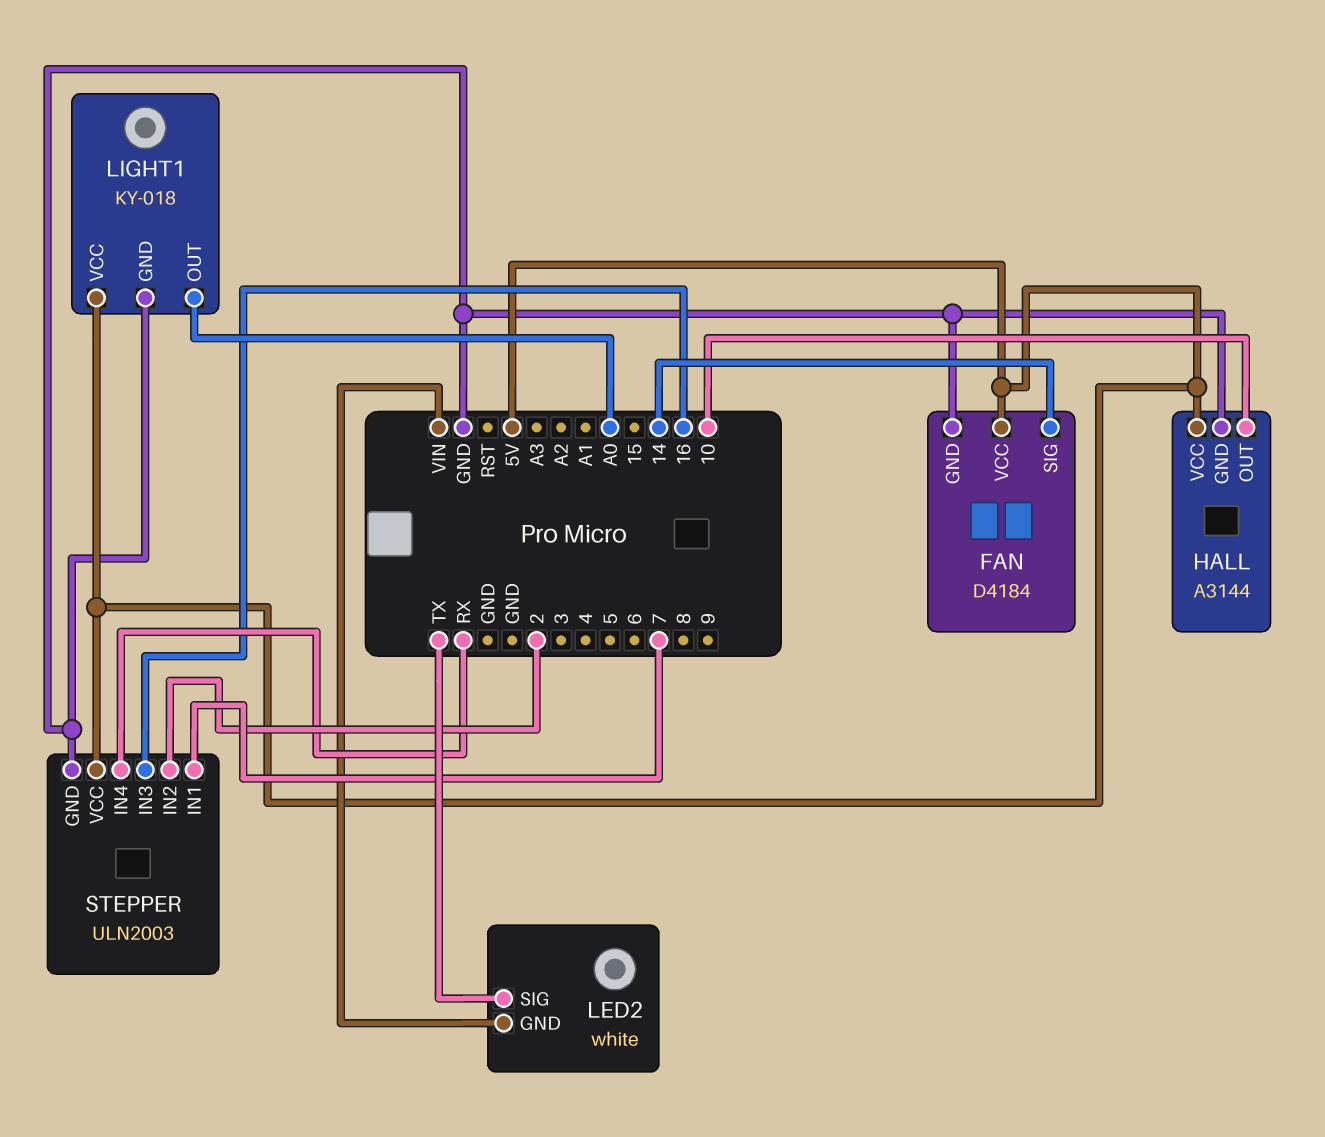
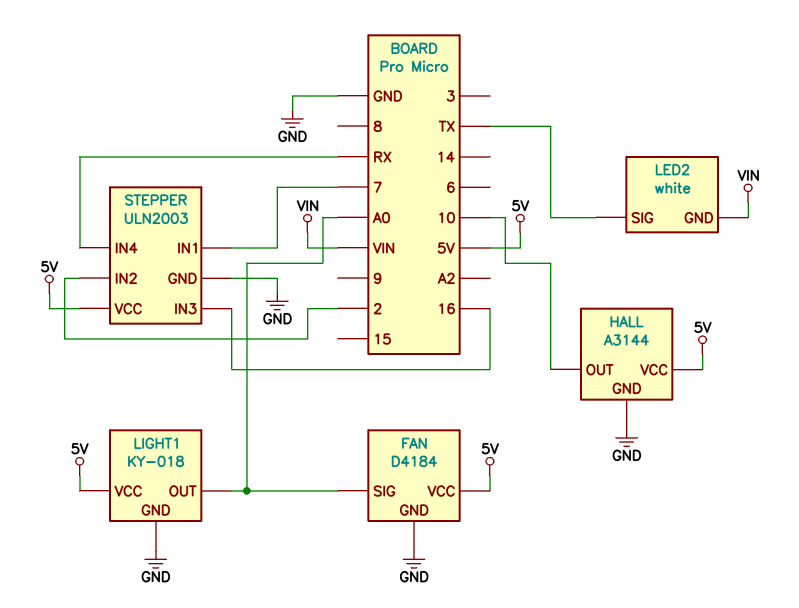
FAN pin SIG: 14 -> A0

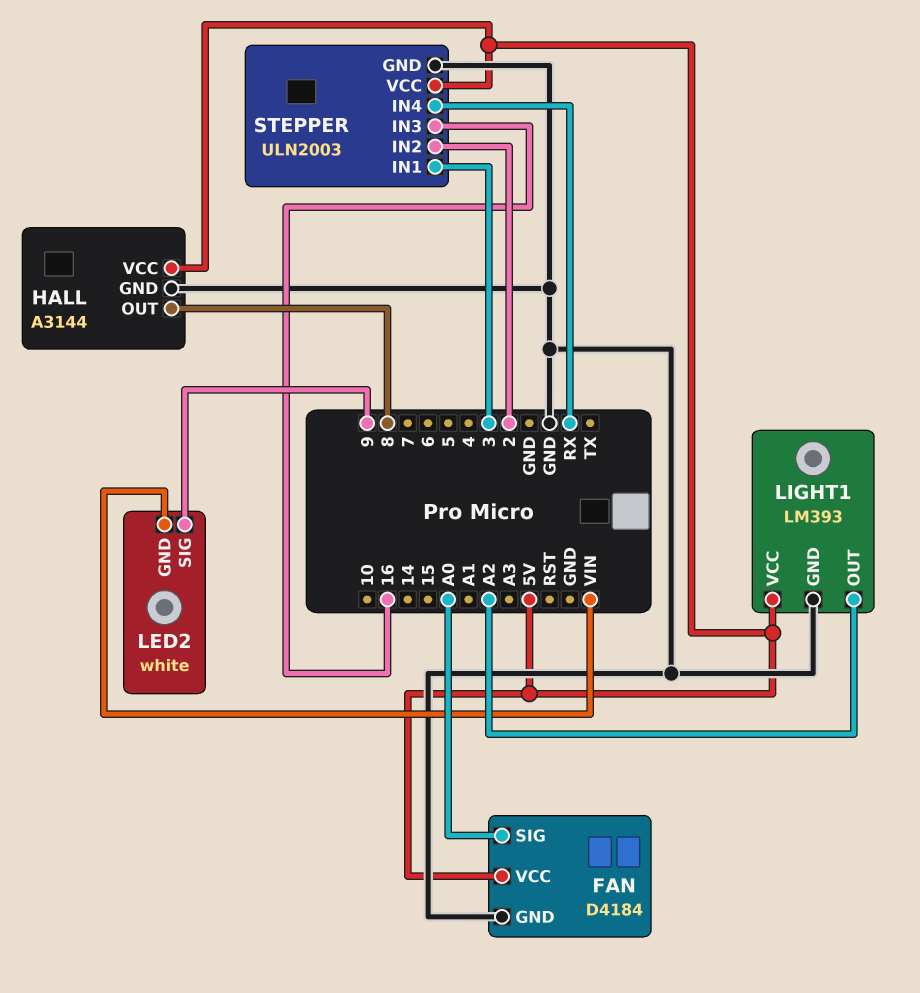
HALL pin OUT: 10 -> 8
LED2 pin SIG: TX -> 9
LIGHT1: KY-018 -> LM393
LIGHT1 pin OUT: A0 -> A2
STEPPER pin IN1: 7 -> 3

